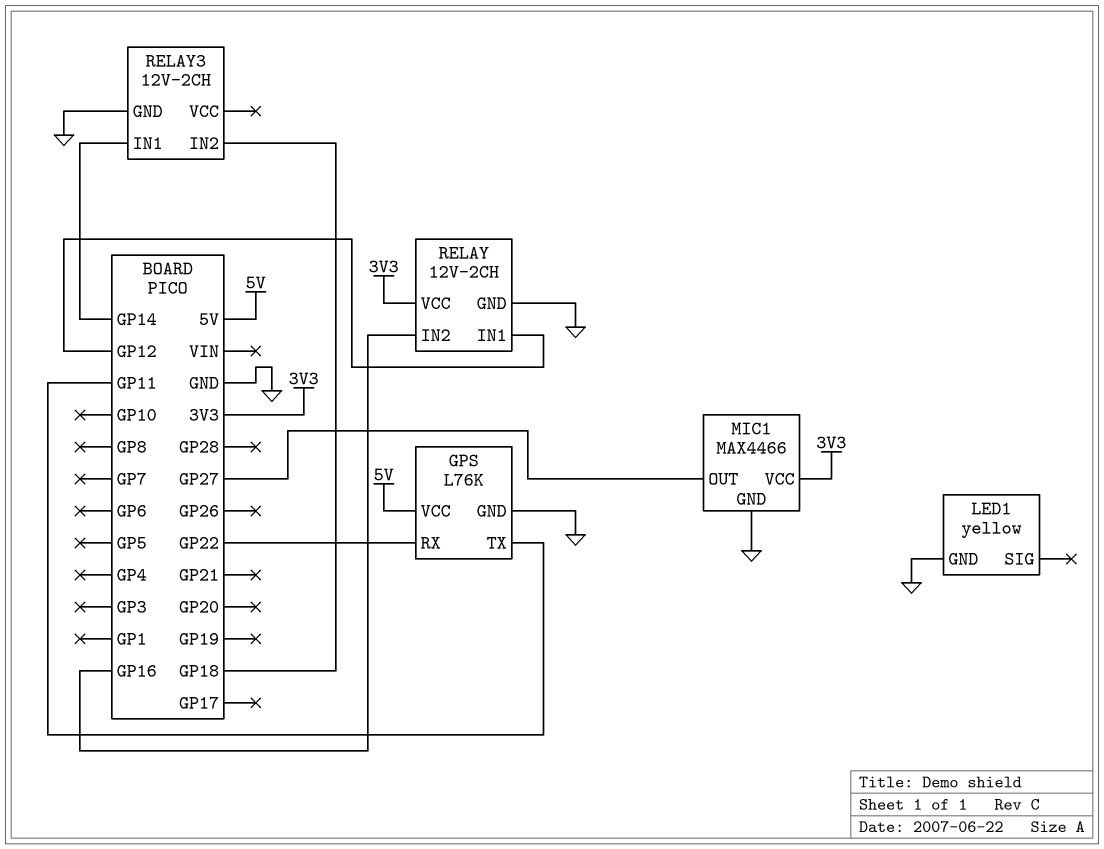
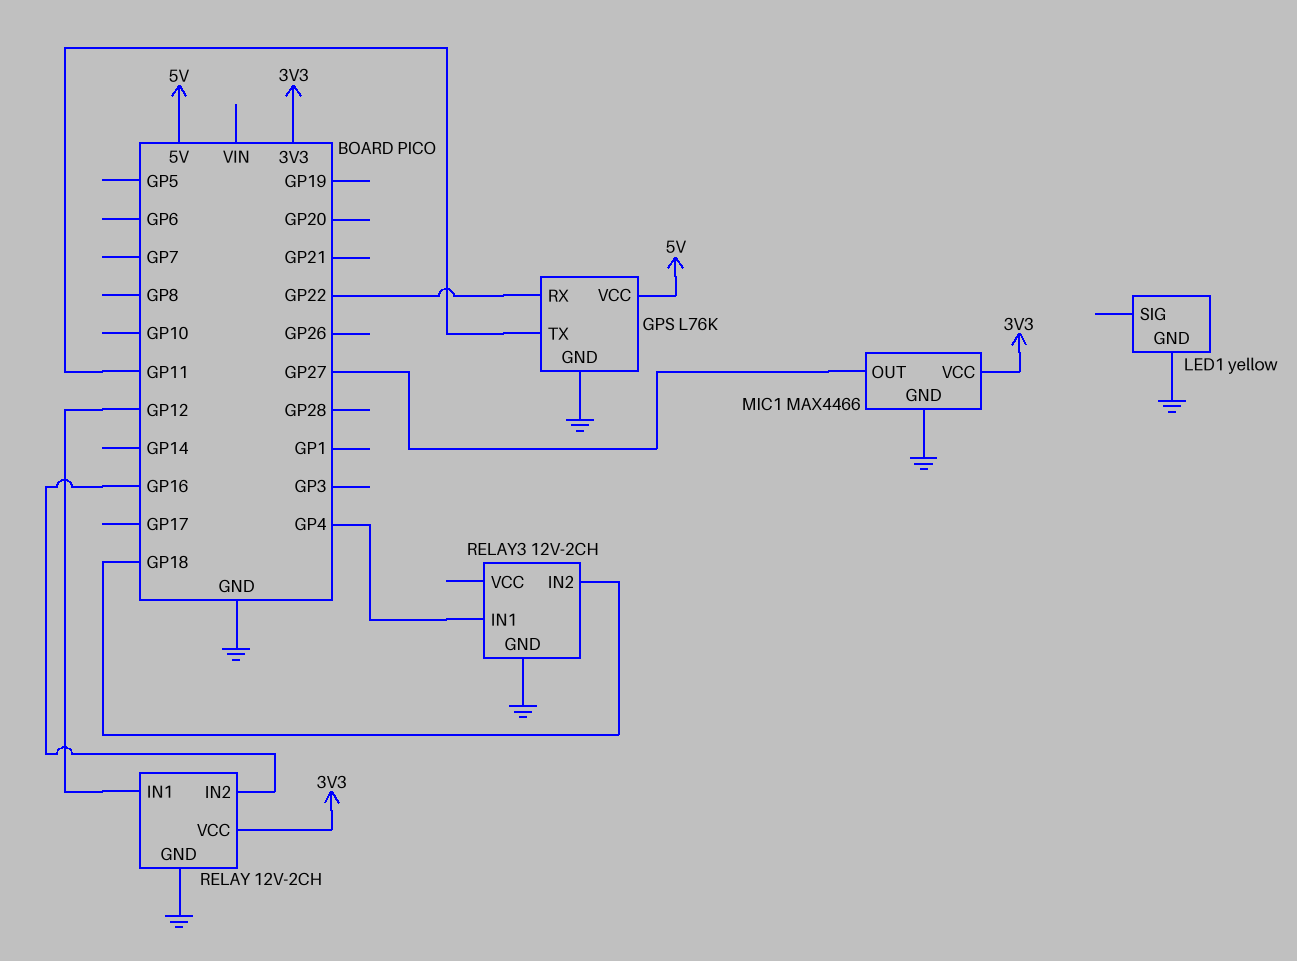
RELAY3 pin IN1: GP14 -> GP4

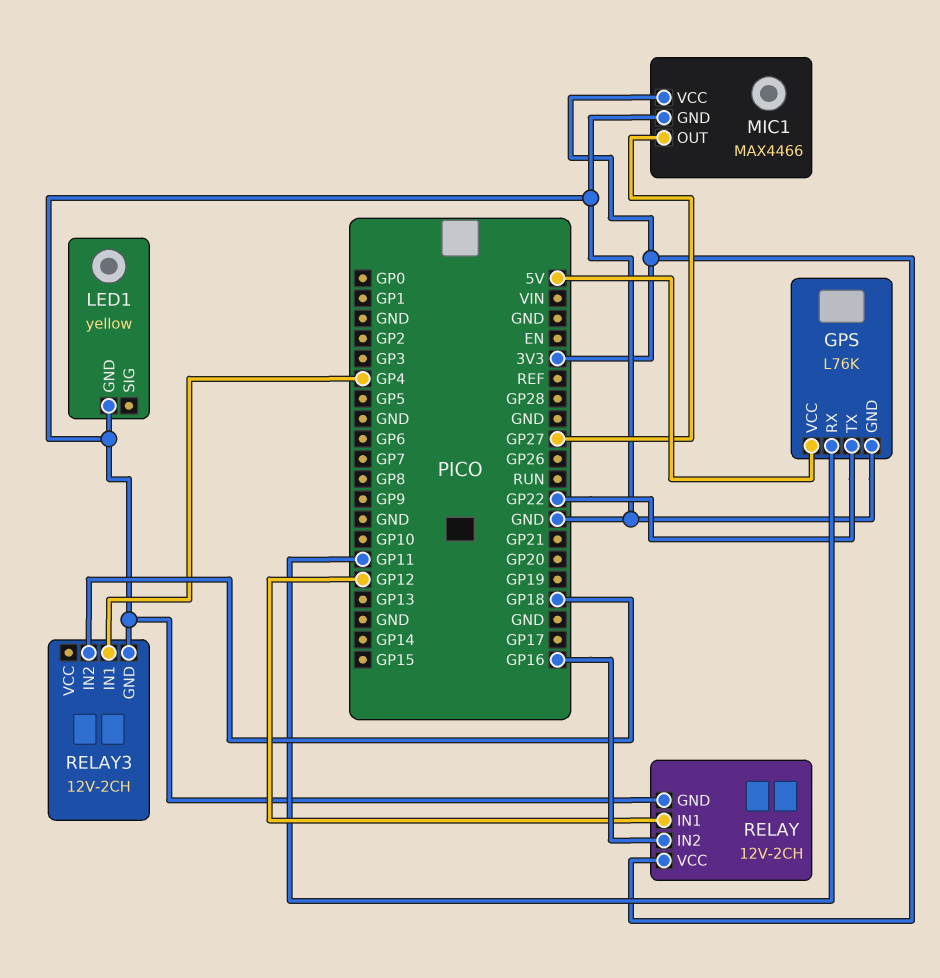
GPS pin RX: GP22 -> GP11
GPS pin TX: GP11 -> GP22

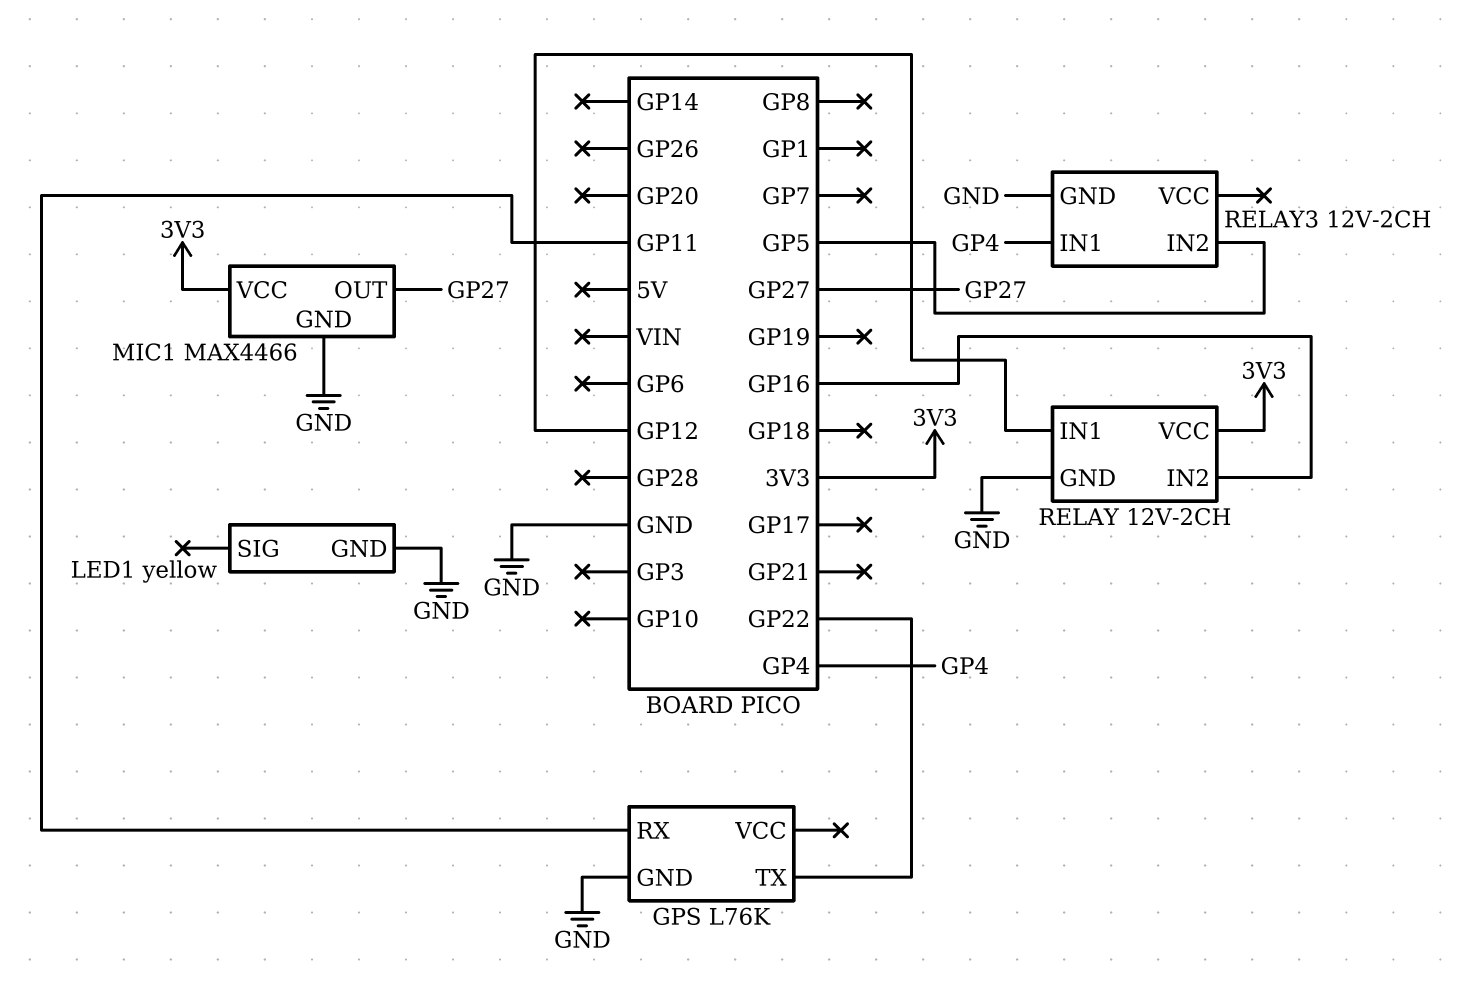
GPS pin VCC: 5V -> none
RELAY3 pin IN2: GP18 -> GP5

